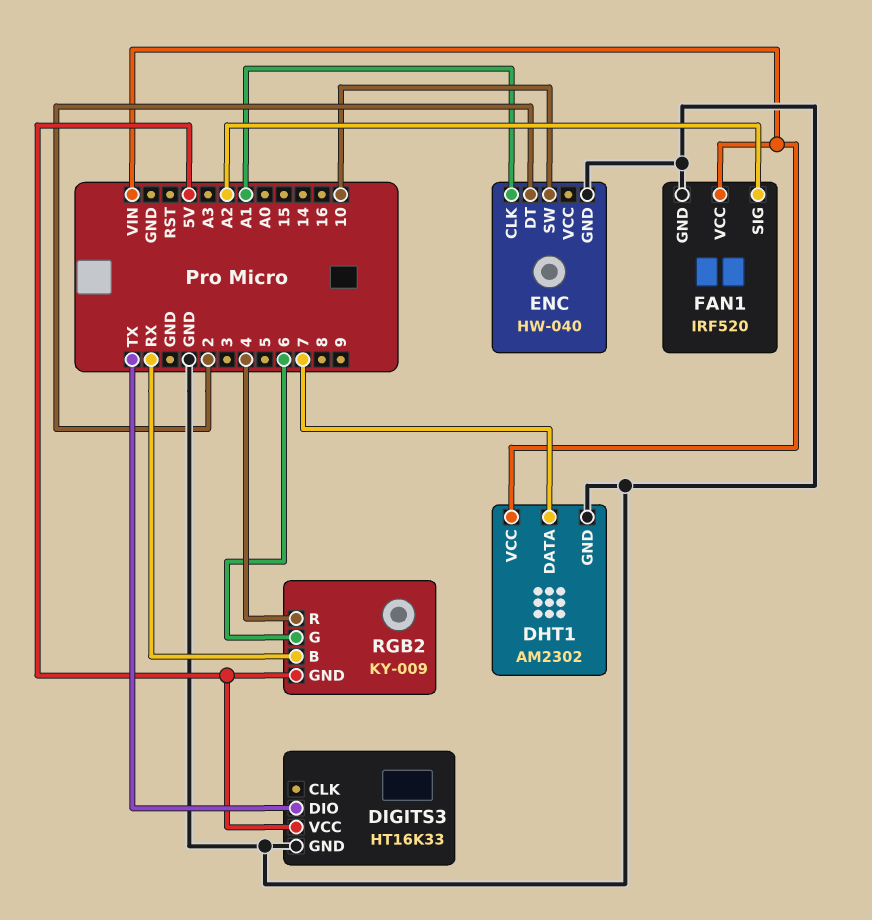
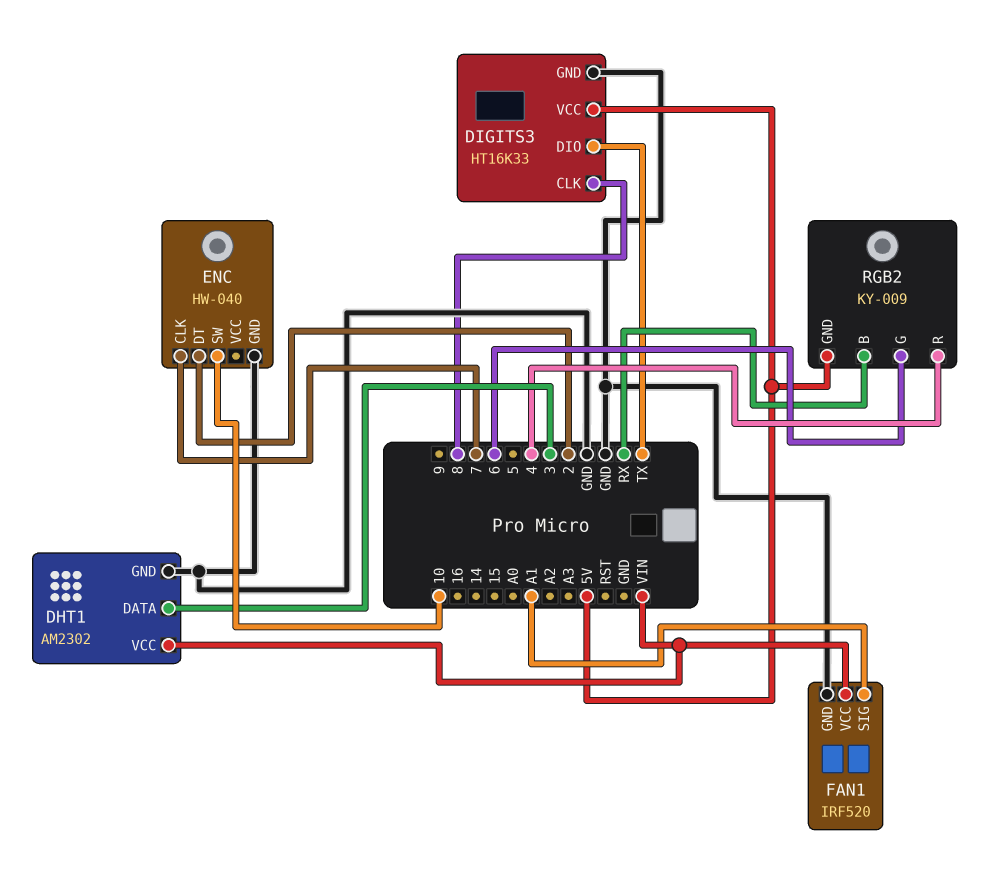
DHT1 pin DATA: 7 -> 3
DIGITS3 pin CLK: none -> 8
ENC pin CLK: A1 -> 7
FAN1 pin SIG: A2 -> A1

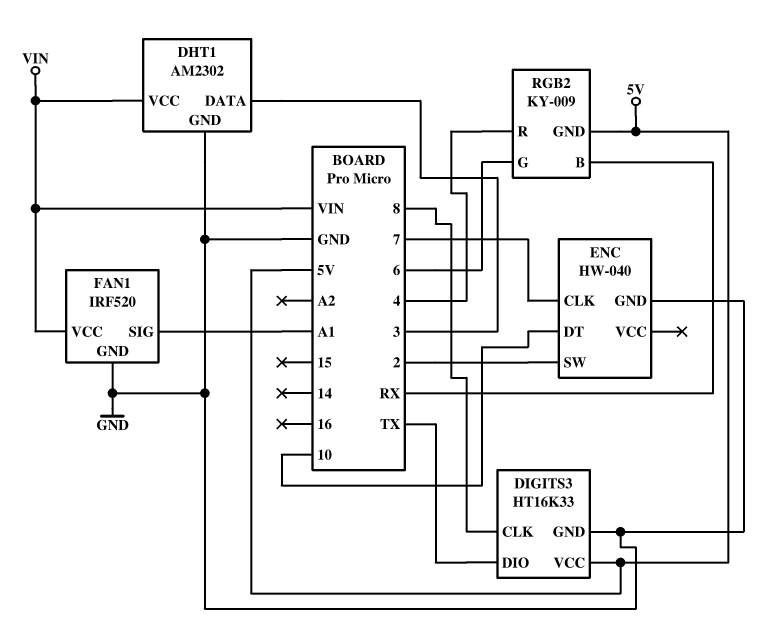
ENC pin DT: 2 -> 10
ENC pin SW: 10 -> 2

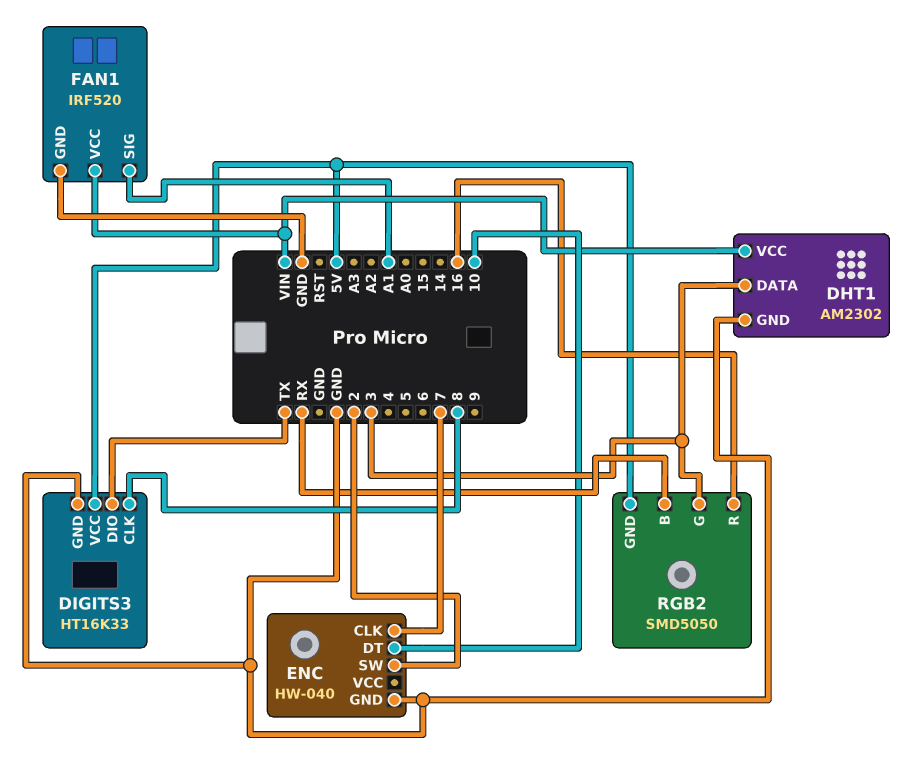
RGB2: KY-009 -> SMD5050
RGB2 pin G: 6 -> 3
RGB2 pin R: 4 -> 16

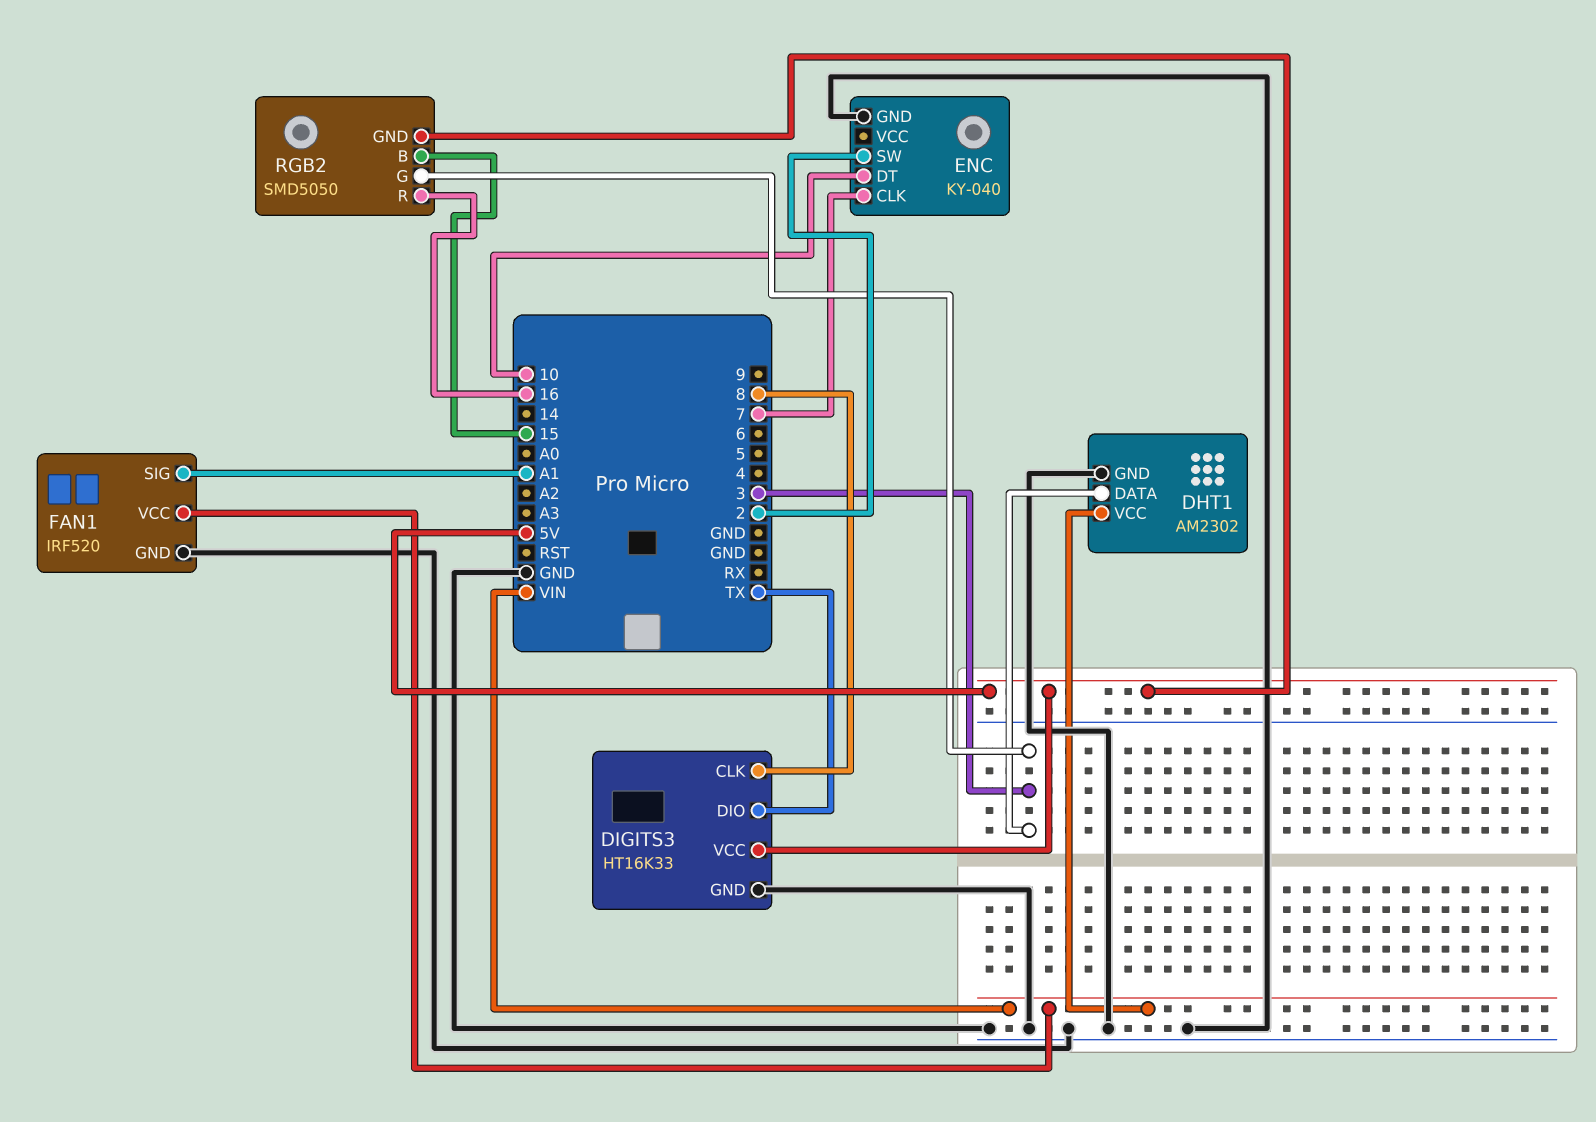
ENC: HW-040 -> KY-040
RGB2 pin B: RX -> 15

